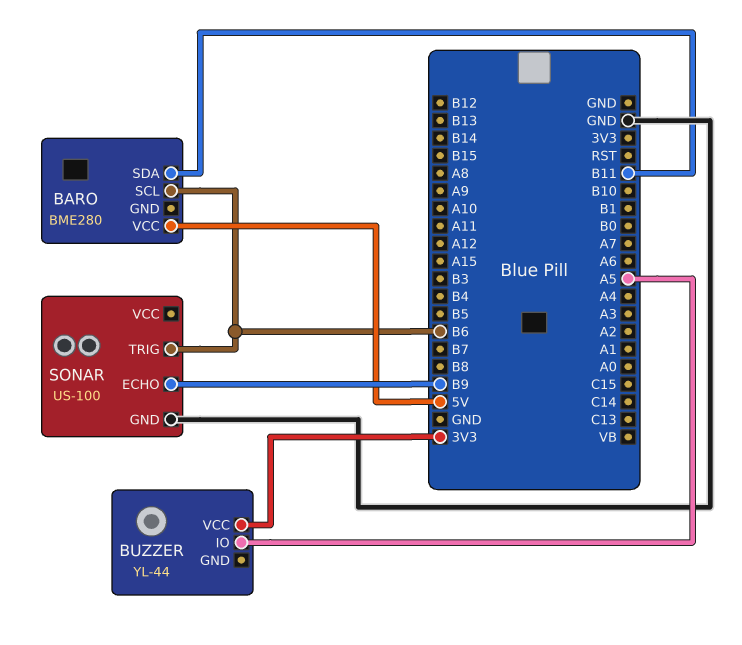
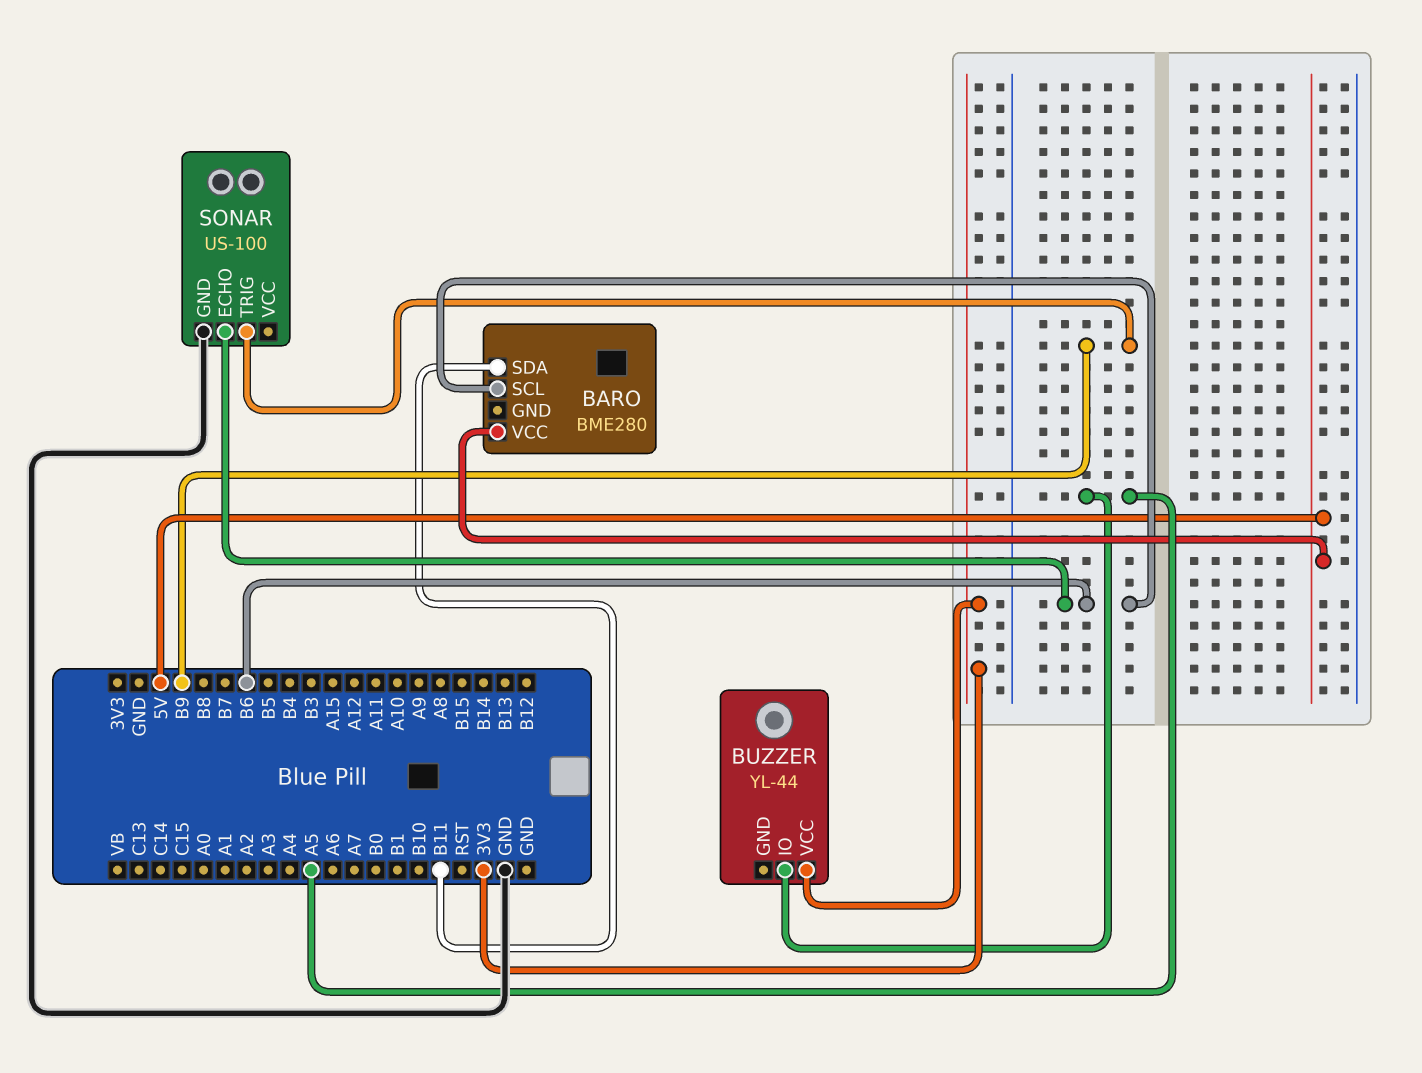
SONAR pin ECHO: B9 -> B6
SONAR pin TRIG: B6 -> B9

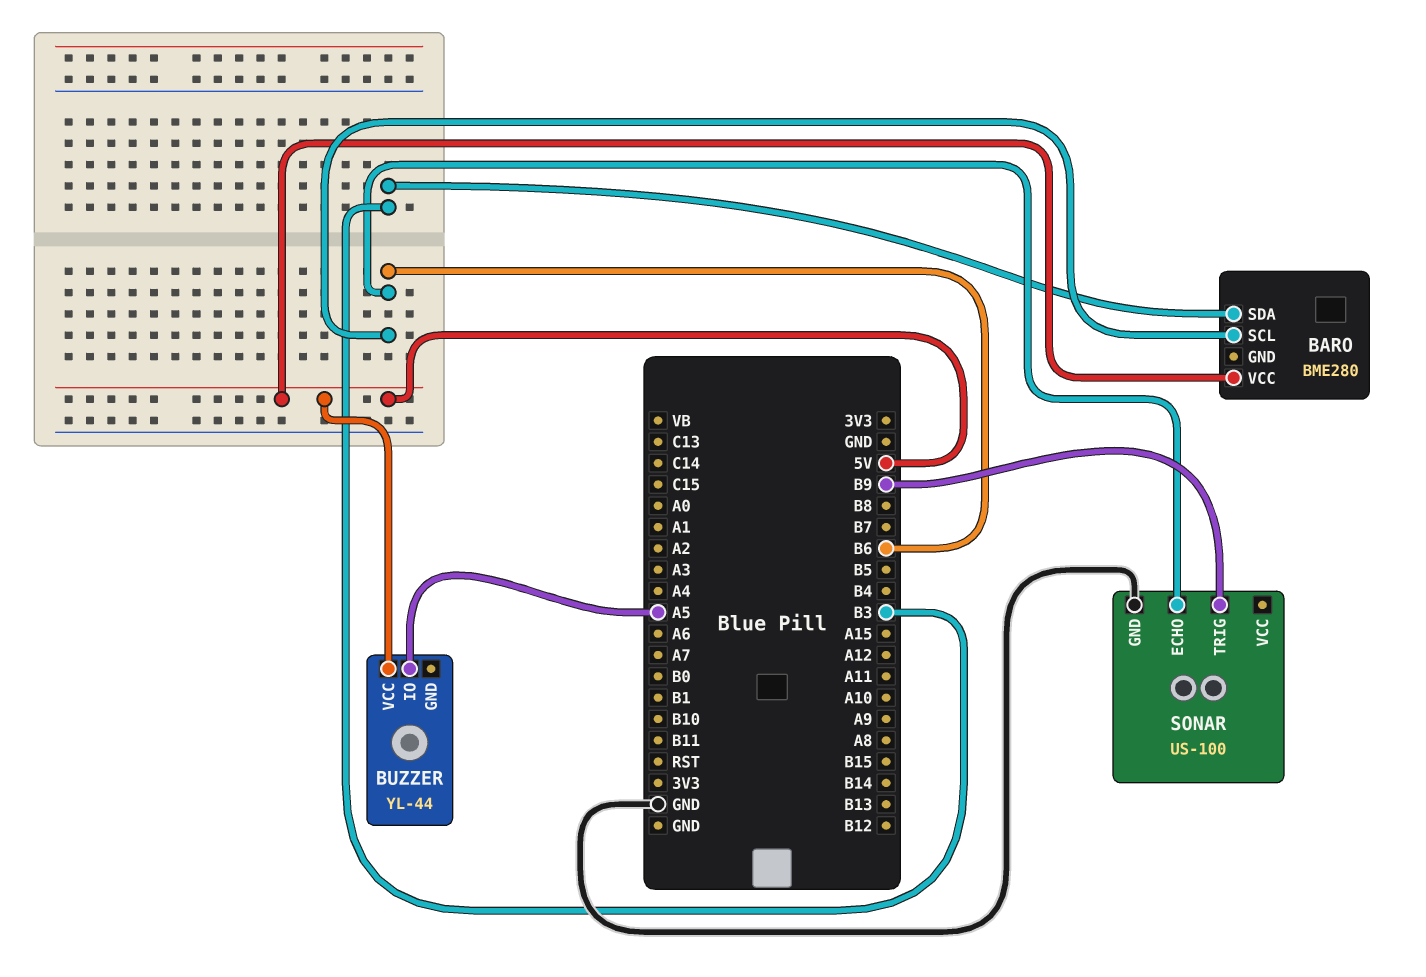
BARO pin SDA: B11 -> B3
BUZZER pin VCC: 3V3 -> 5V

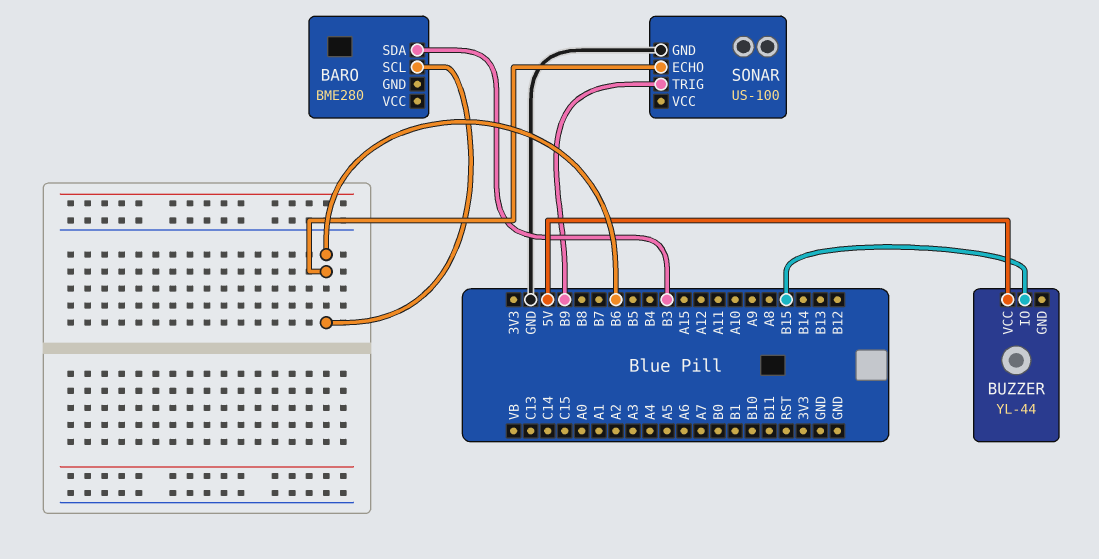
BARO pin VCC: 5V -> none
BUZZER pin IO: A5 -> B15

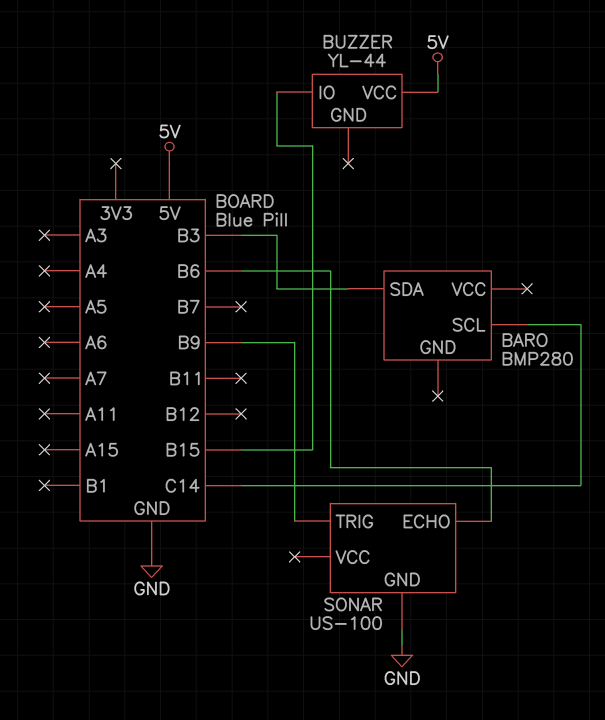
BARO: BME280 -> BMP280
BARO pin SCL: B6 -> C14

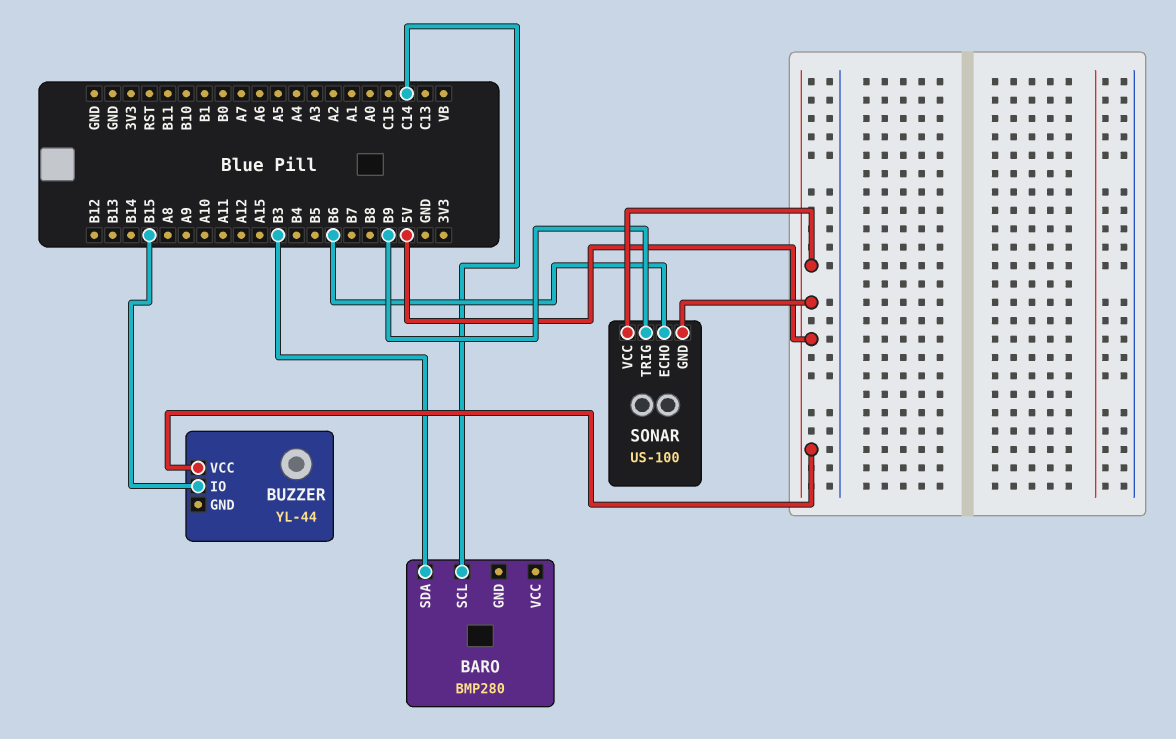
SONAR pin GND: GND -> 5V
SONAR pin VCC: none -> 5V

